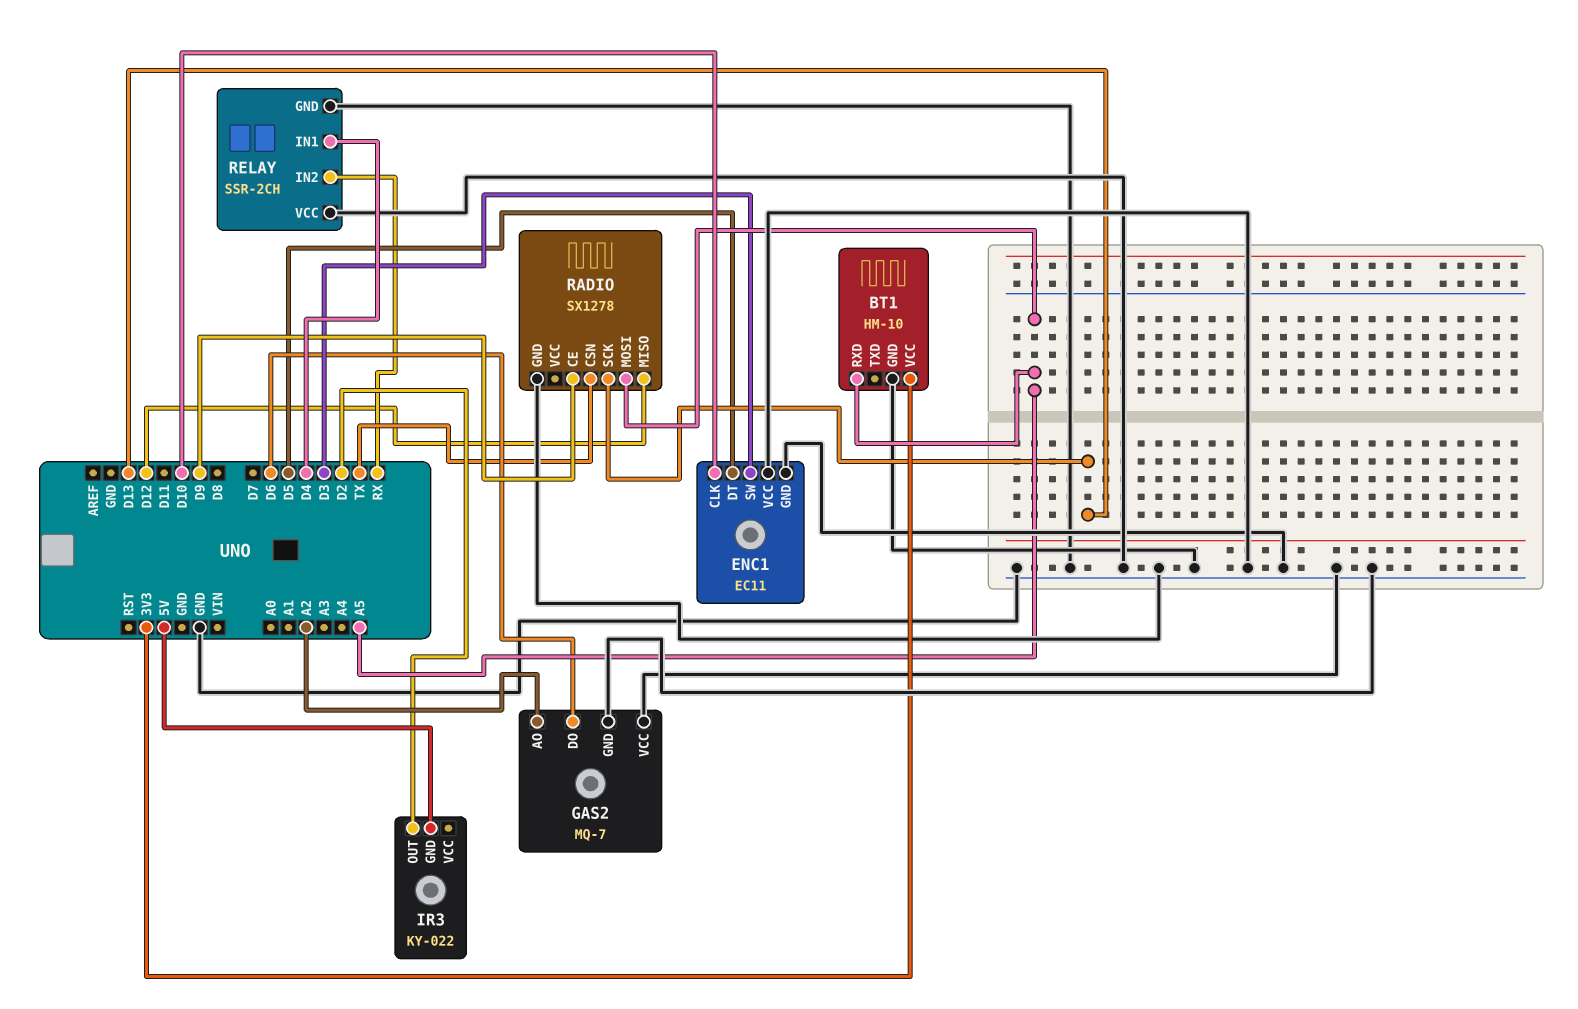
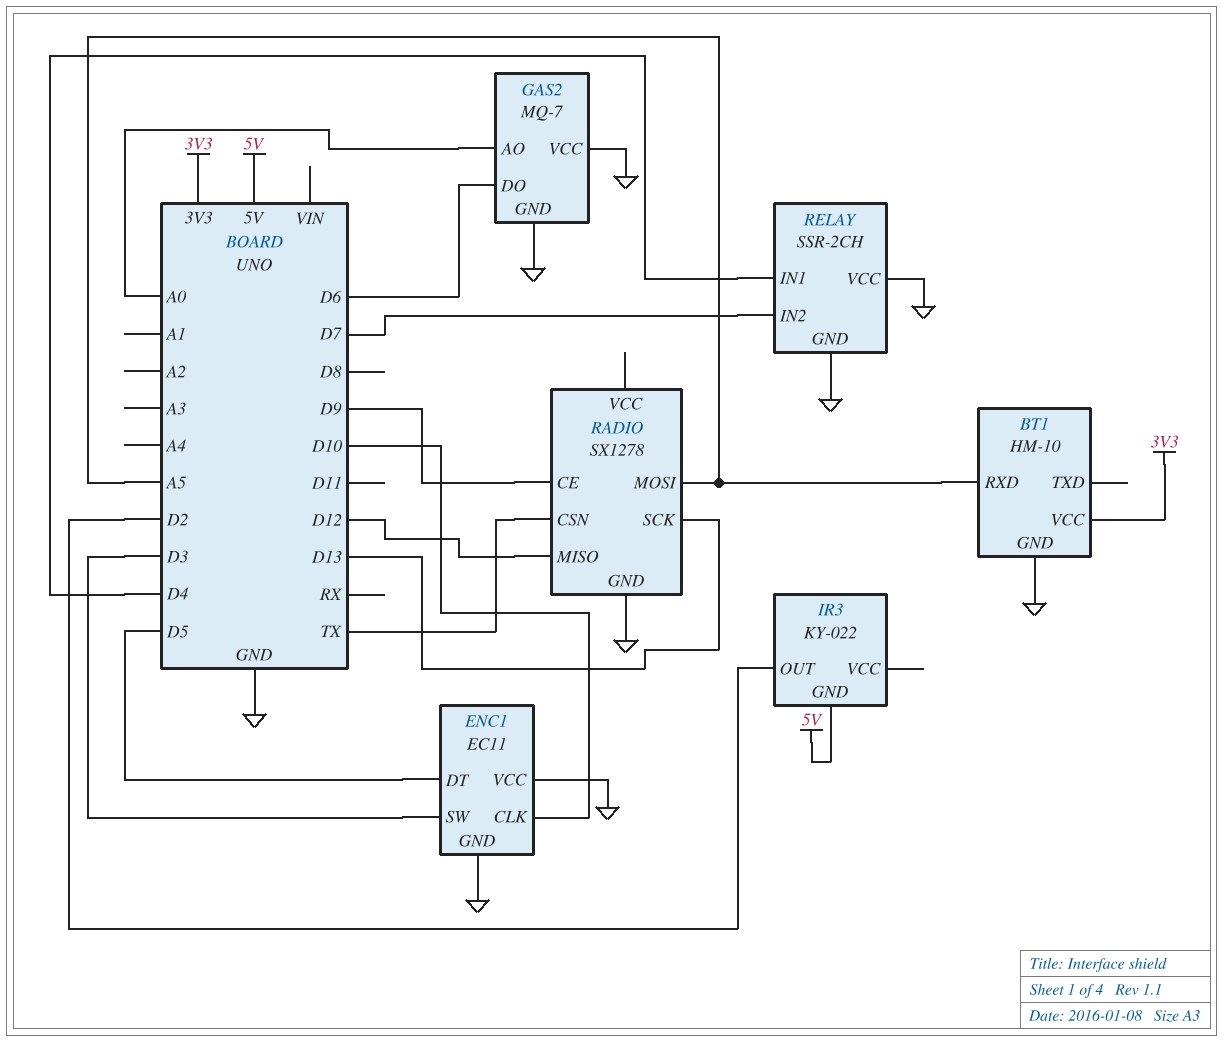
GAS2 pin AO: A2 -> A0
RELAY pin IN2: RX -> D7

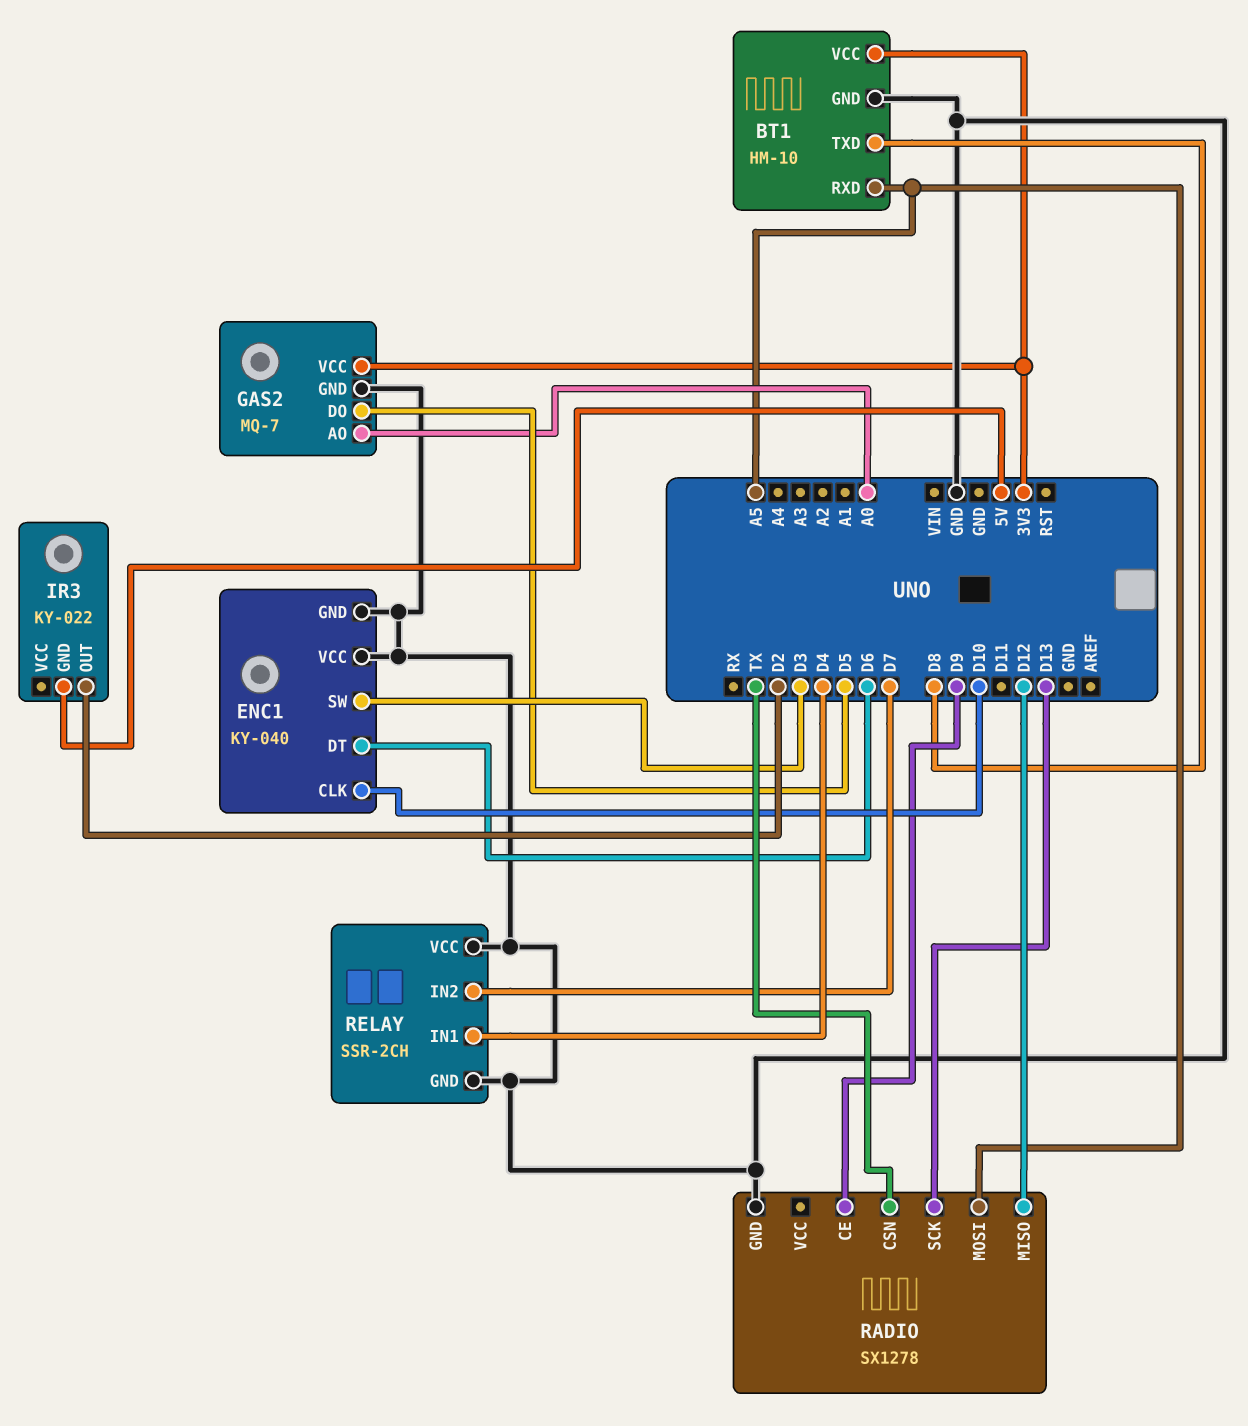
BT1 pin TXD: none -> D8
ENC1: EC11 -> KY-040
ENC1 pin DT: D5 -> D6
GAS2 pin DO: D6 -> D5
GAS2 pin VCC: GND -> 3V3

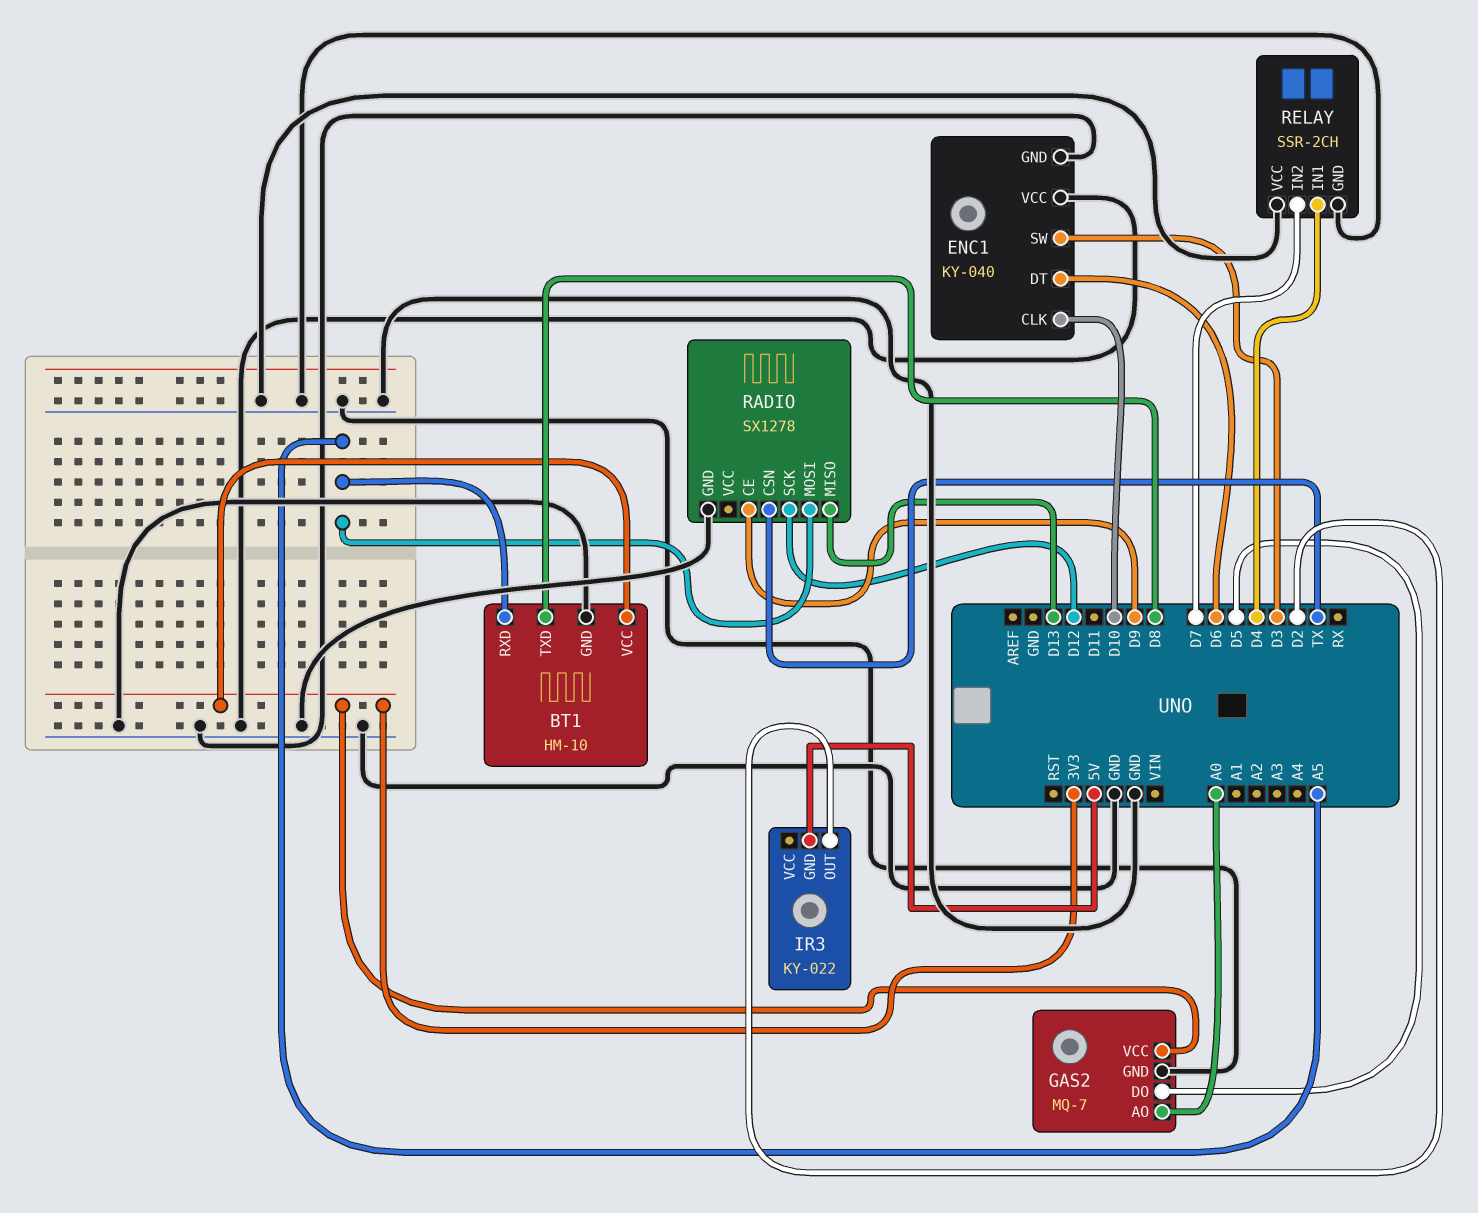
RADIO pin MISO: D12 -> D13
RADIO pin SCK: D13 -> D12

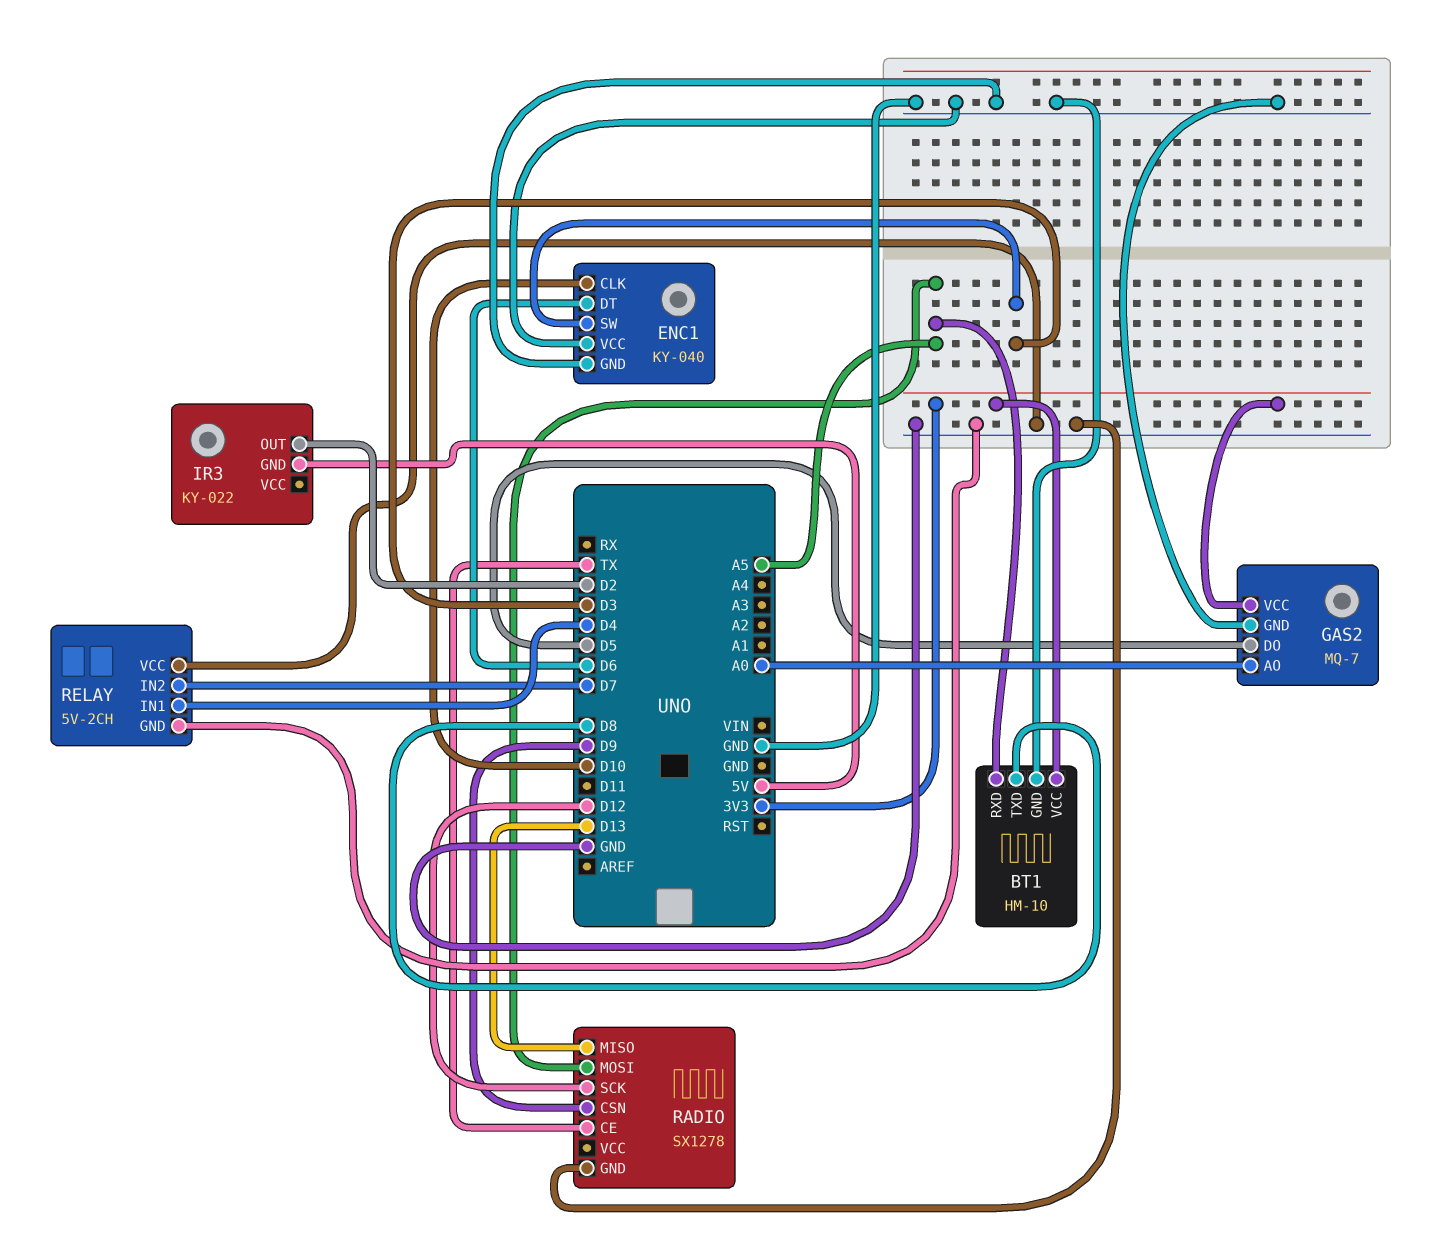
RADIO pin CE: D9 -> TX
RADIO pin CSN: TX -> D9
RELAY: SSR-2CH -> 5V-2CH

